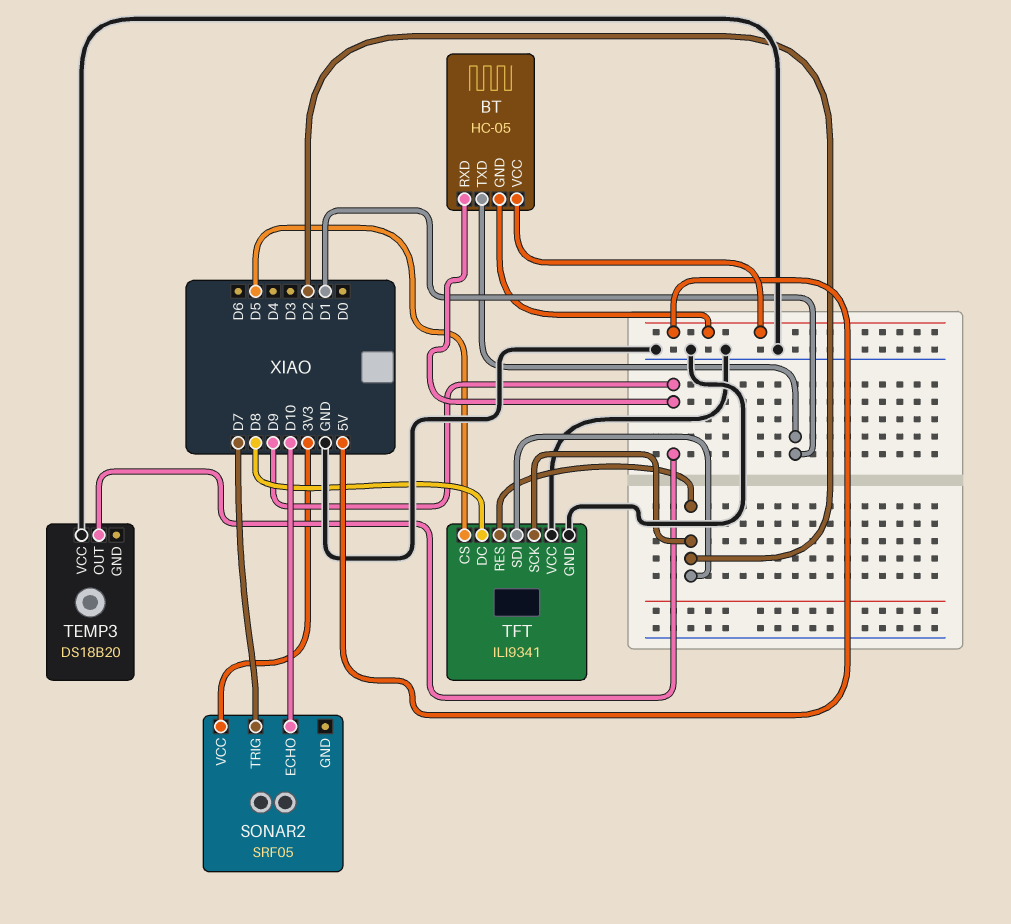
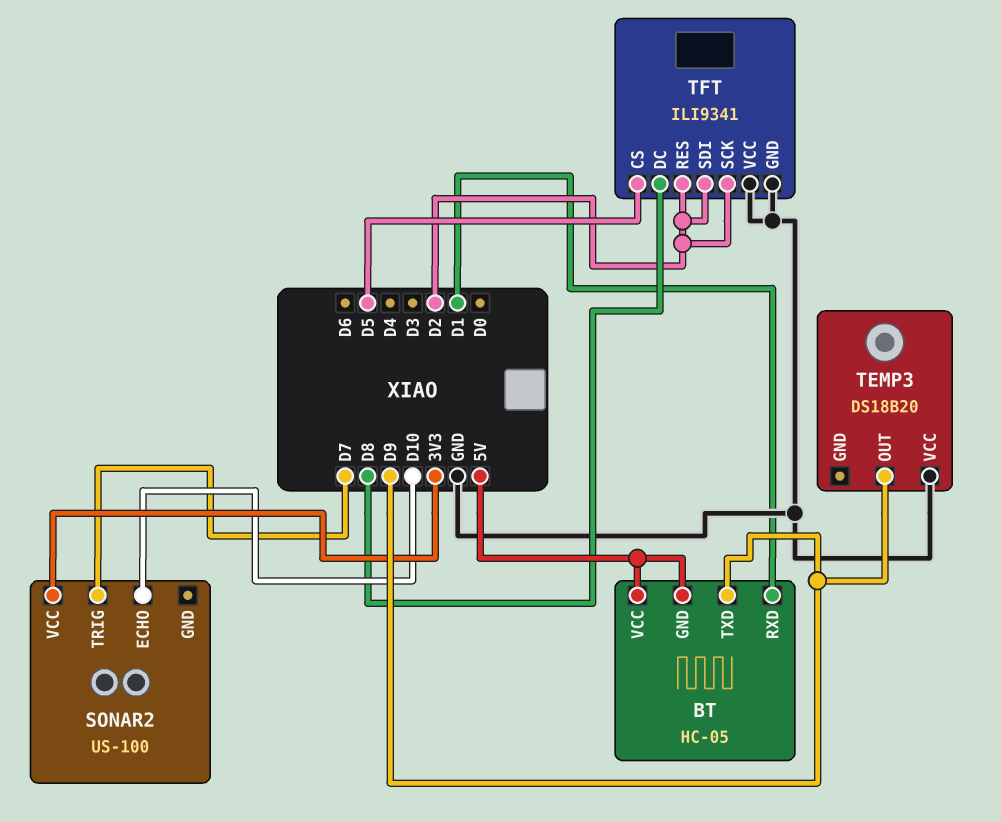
BT pin RXD: D9 -> D1
BT pin TXD: D1 -> D9
SONAR2: SRF05 -> US-100

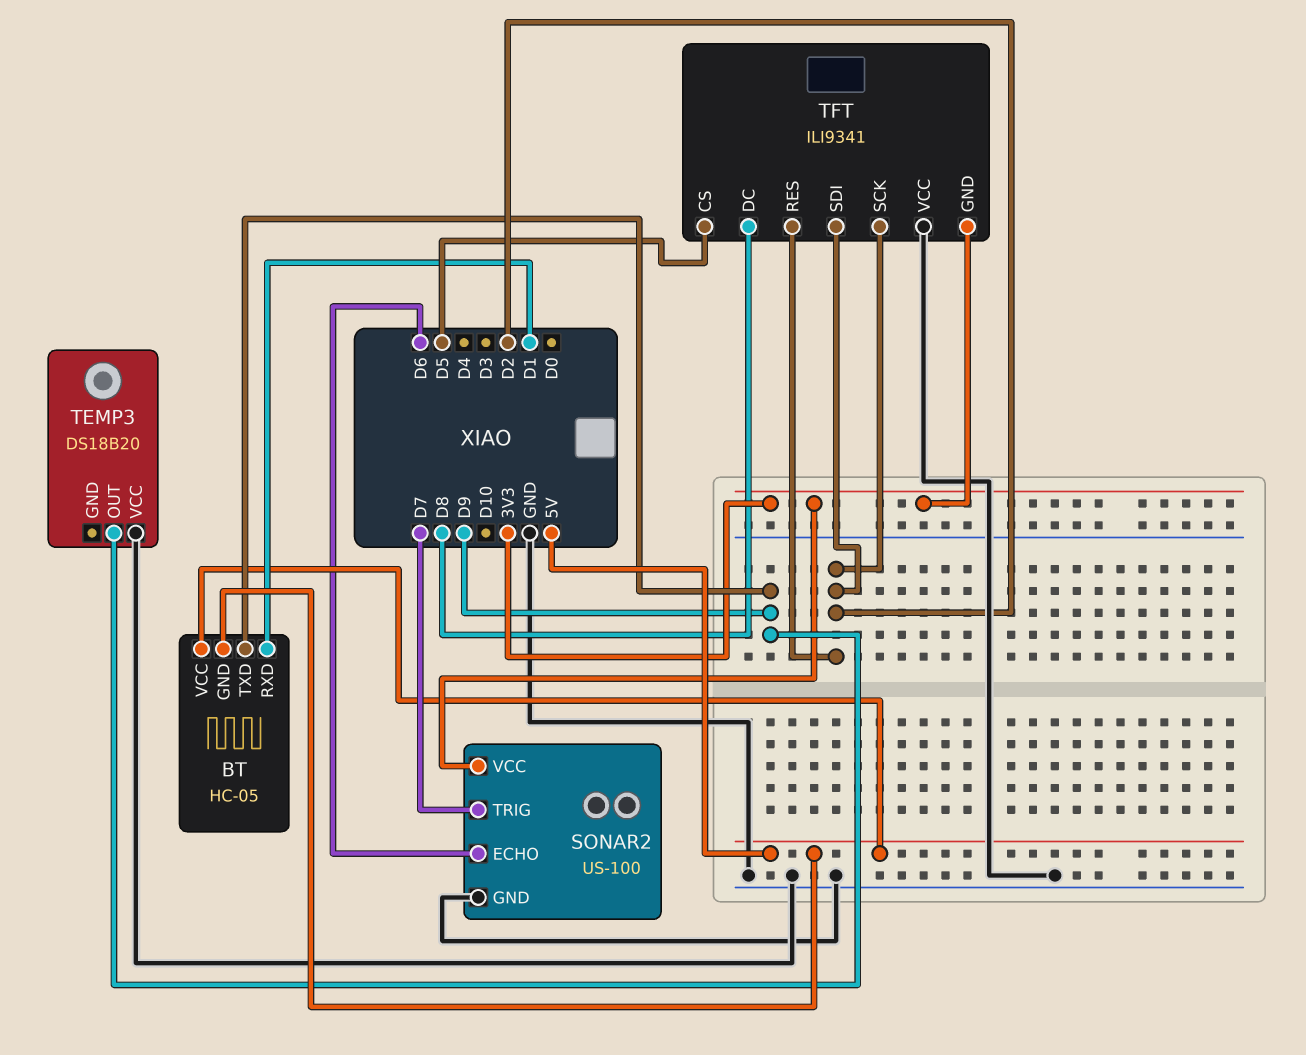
SONAR2 pin ECHO: D10 -> D6
SONAR2 pin GND: none -> GND
TFT pin GND: GND -> 3V3

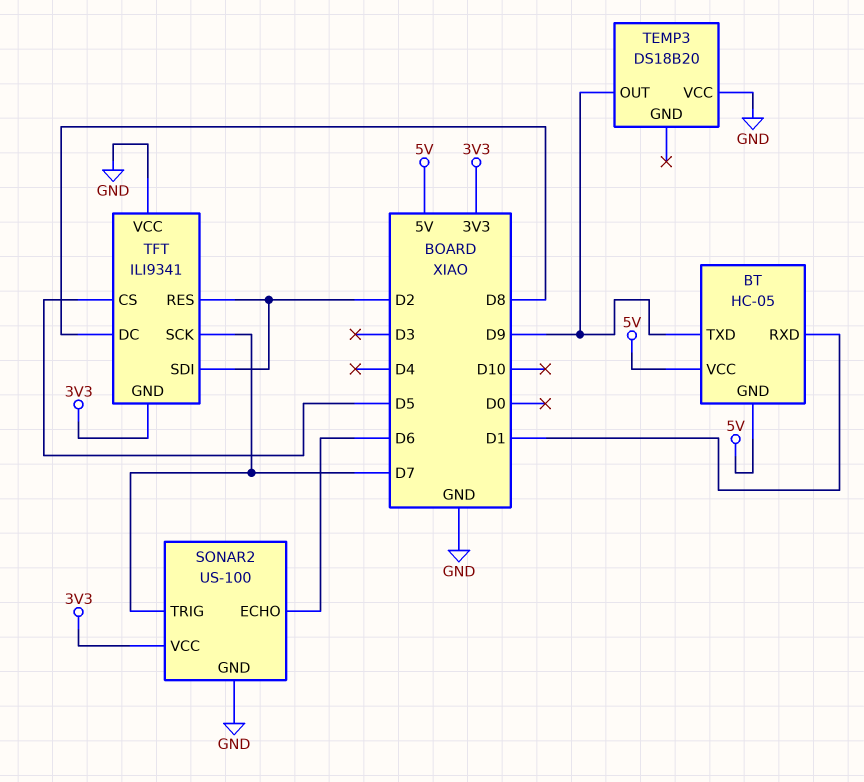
TFT pin SCK: D2 -> D7

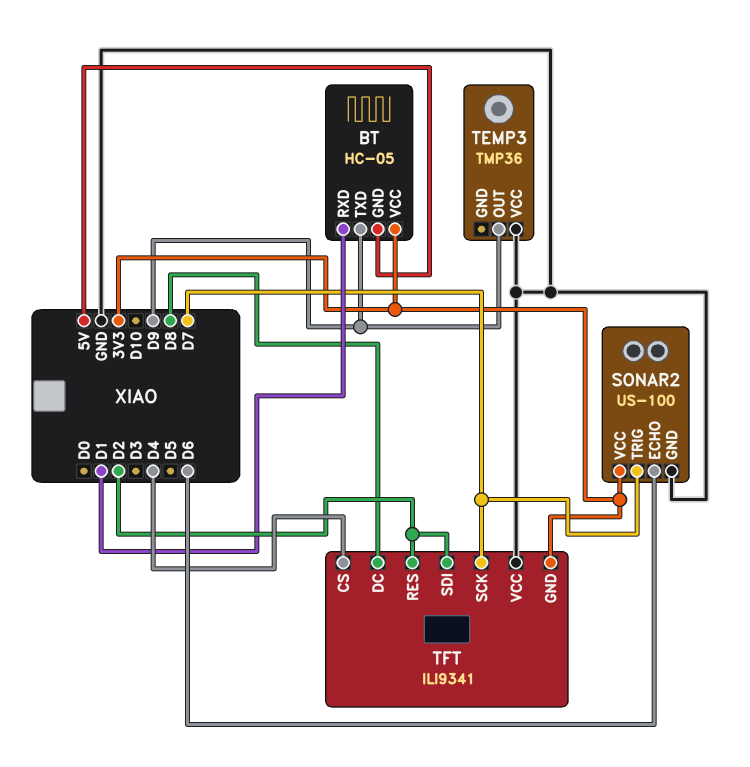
BT pin VCC: 5V -> 3V3
TEMP3: DS18B20 -> TMP36
TFT pin CS: D5 -> D4

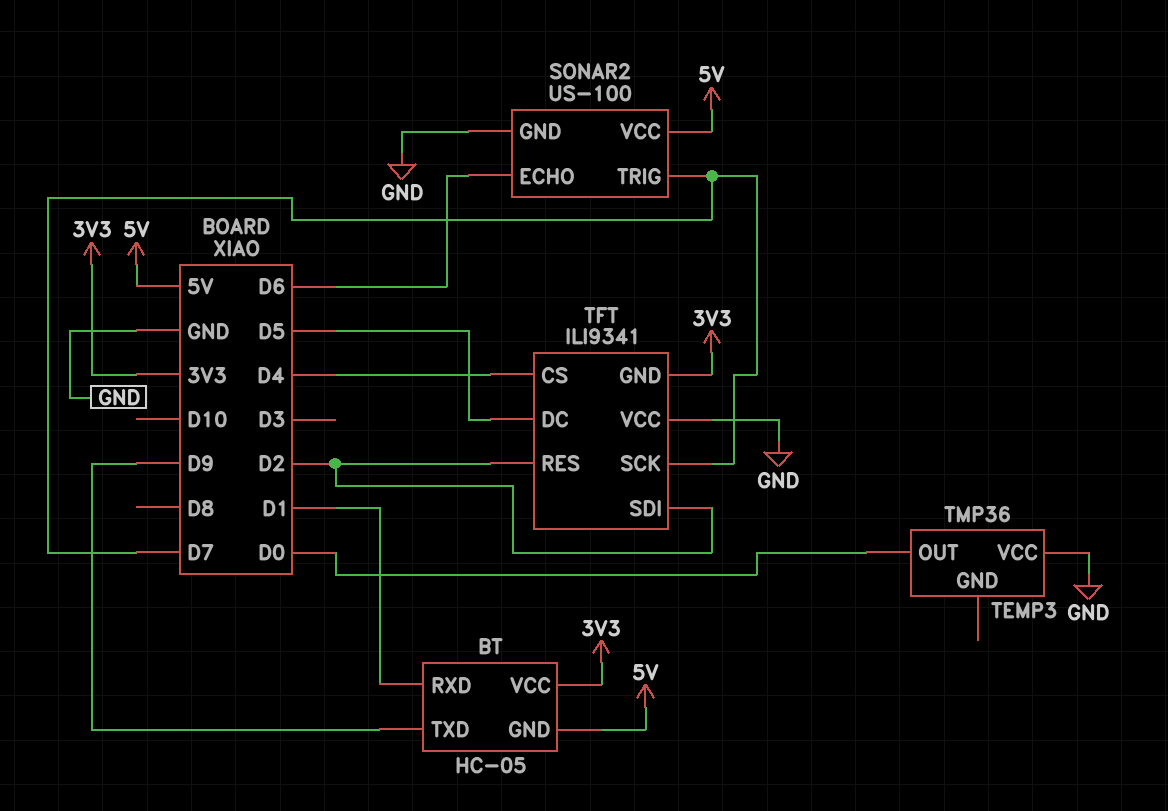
SONAR2 pin VCC: 3V3 -> 5V
TEMP3 pin OUT: D9 -> D0
TFT pin DC: D8 -> D5

